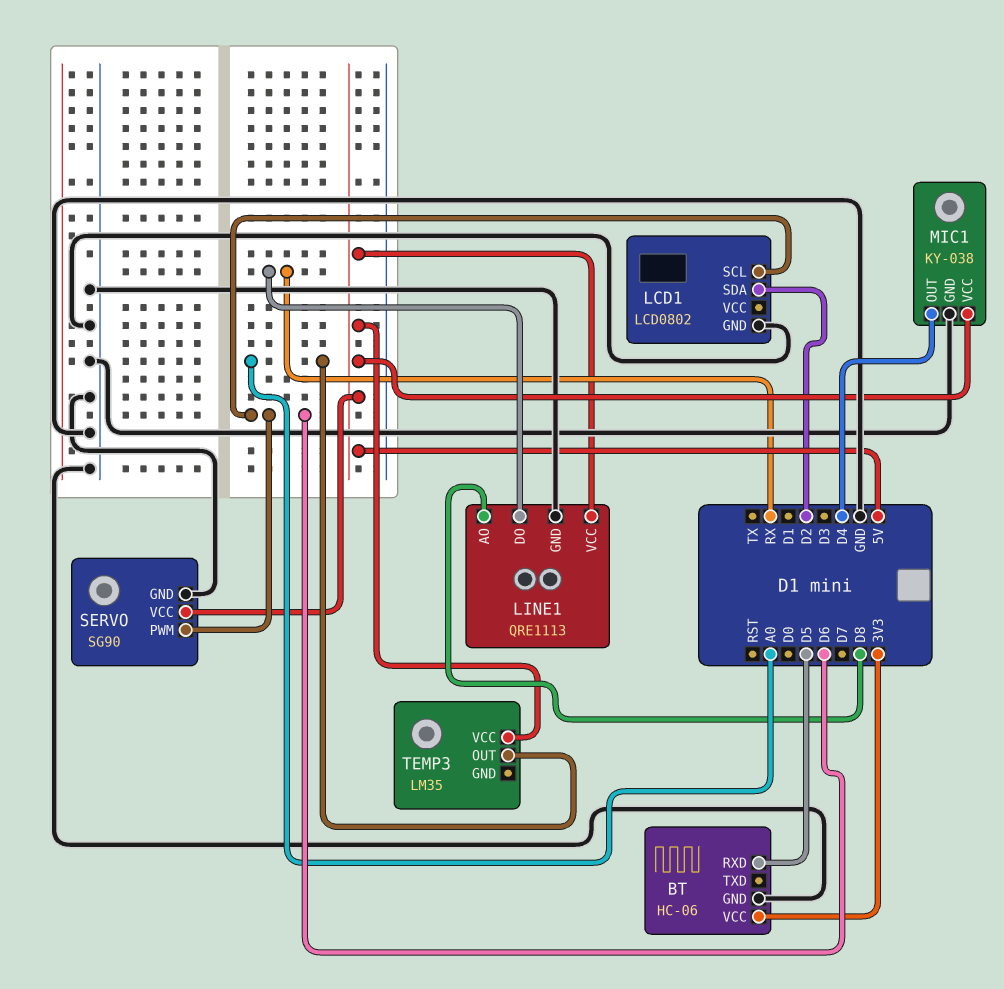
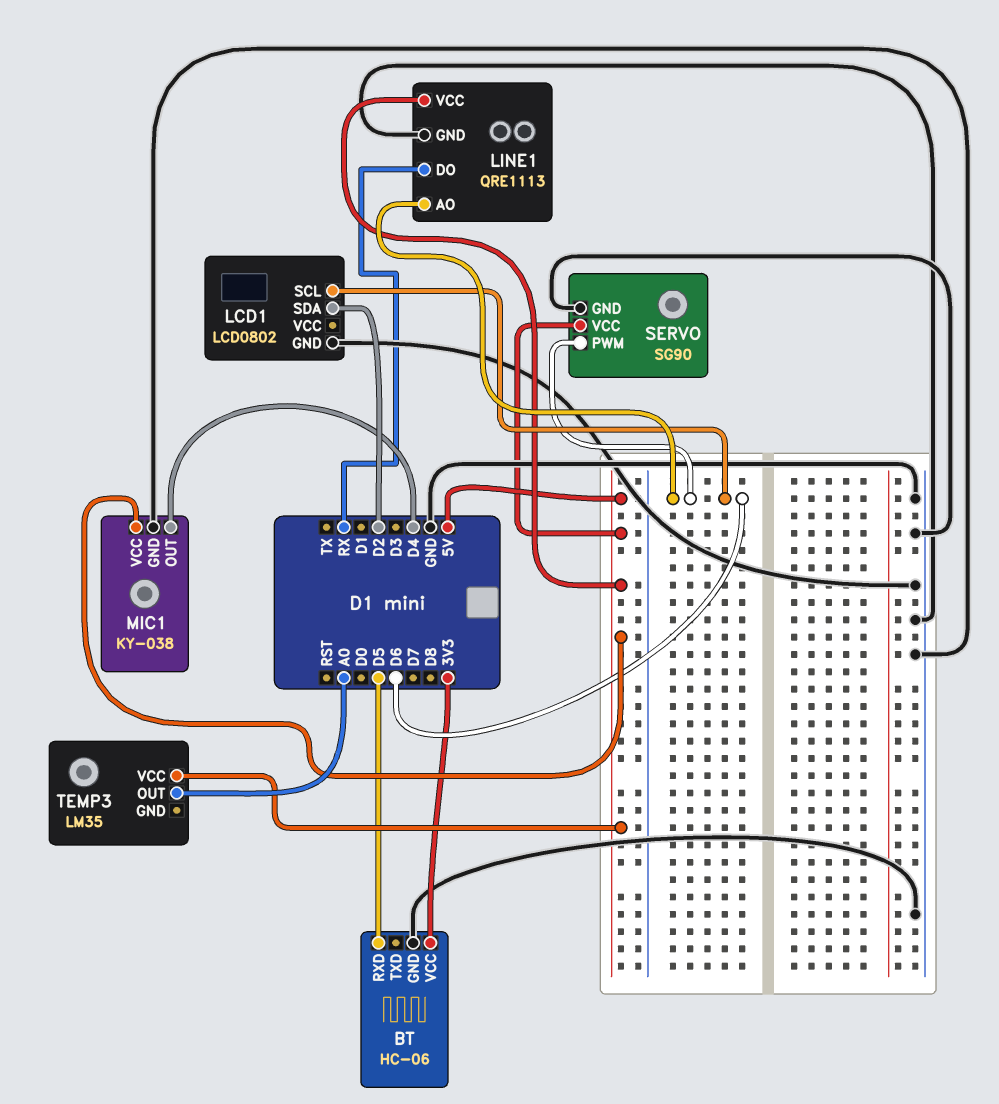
LINE1 pin AO: D8 -> D6

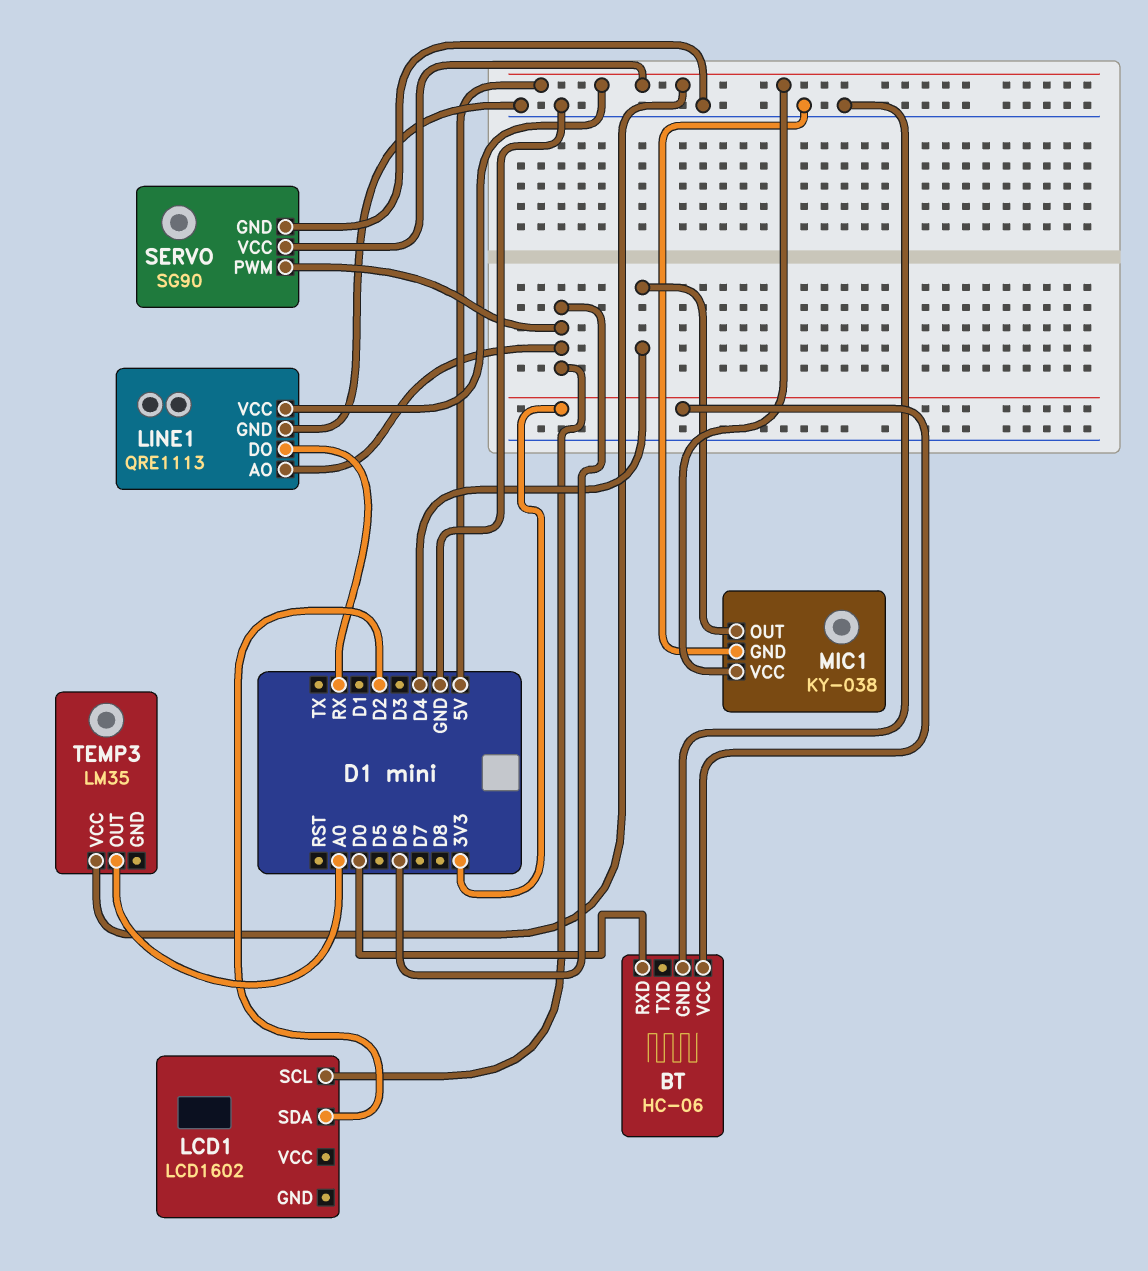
BT pin RXD: D5 -> D0
LCD1: LCD0802 -> LCD1602
LCD1 pin GND: GND -> none

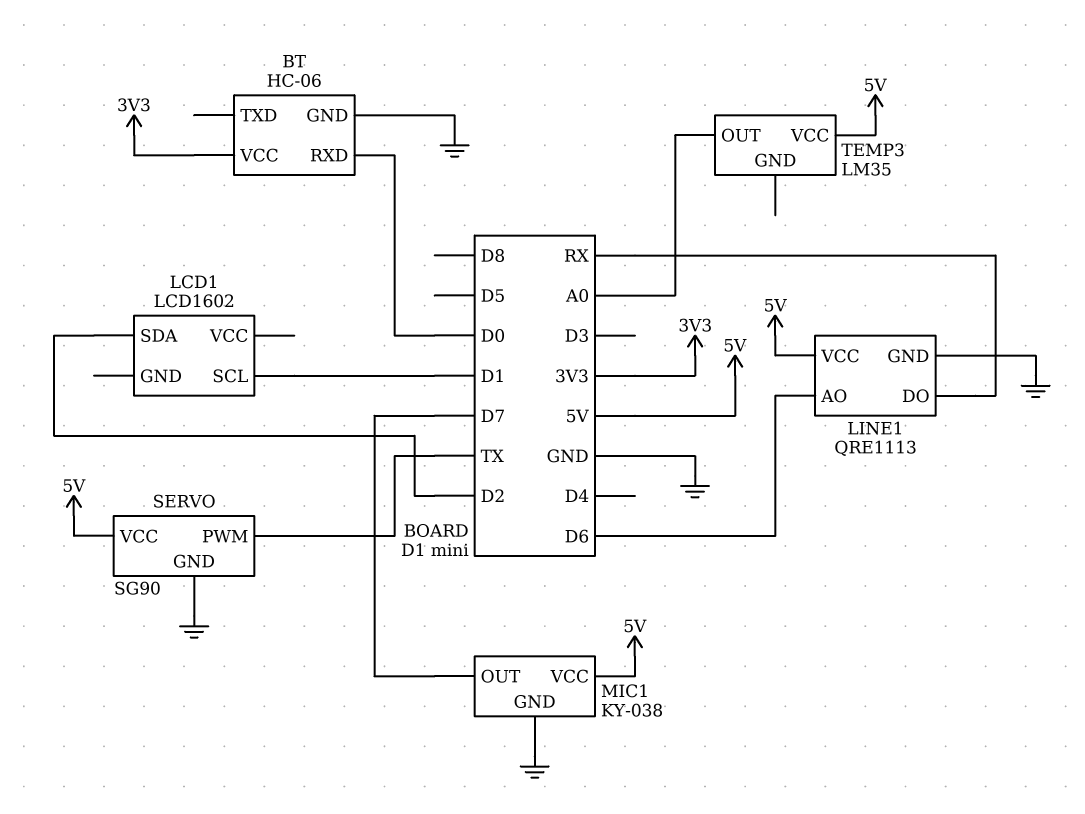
LCD1 pin SCL: D6 -> D1
MIC1 pin OUT: D4 -> D7
SERVO pin PWM: D6 -> TX

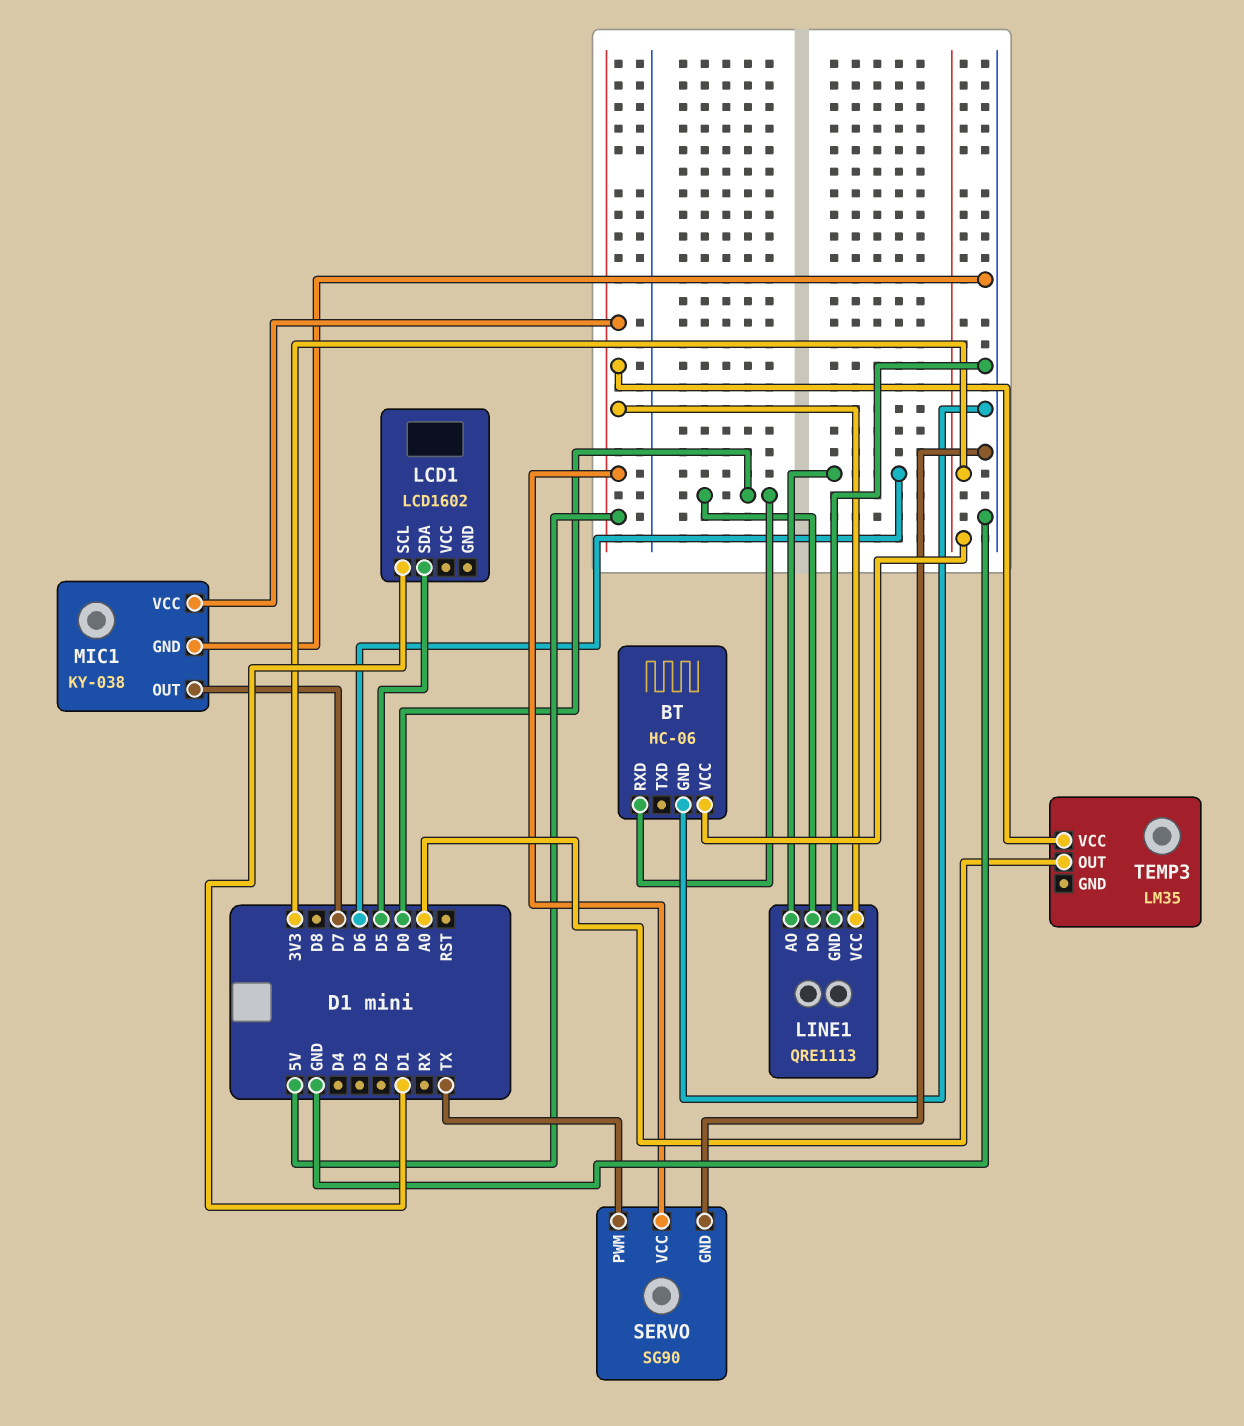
LCD1 pin SDA: D2 -> D5
LINE1 pin DO: RX -> D0

